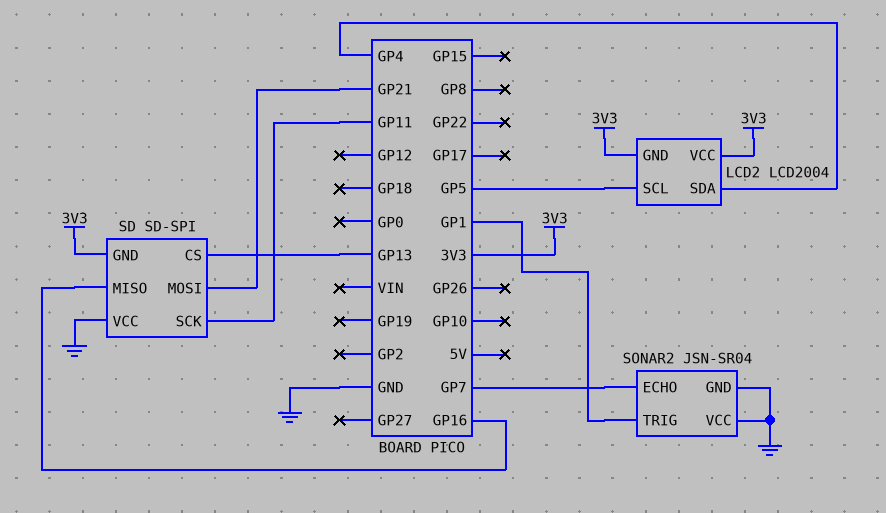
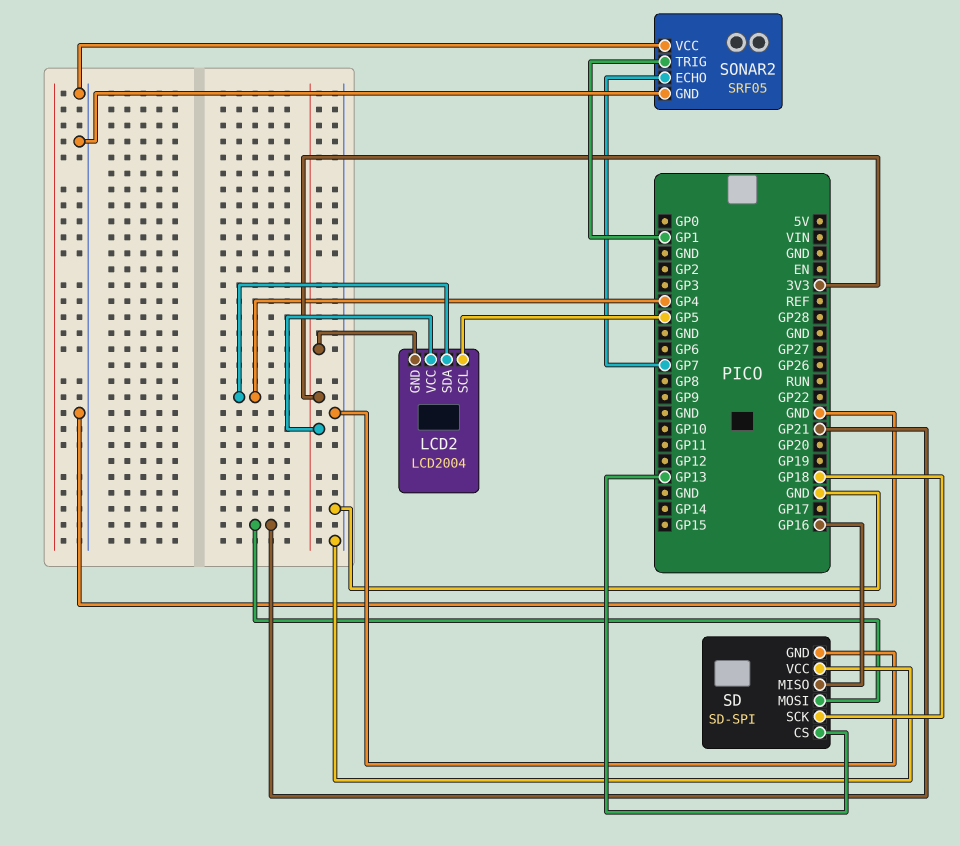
SD pin GND: 3V3 -> GND
SD pin SCK: GP11 -> GP18
SONAR2: JSN-SR04 -> SRF05

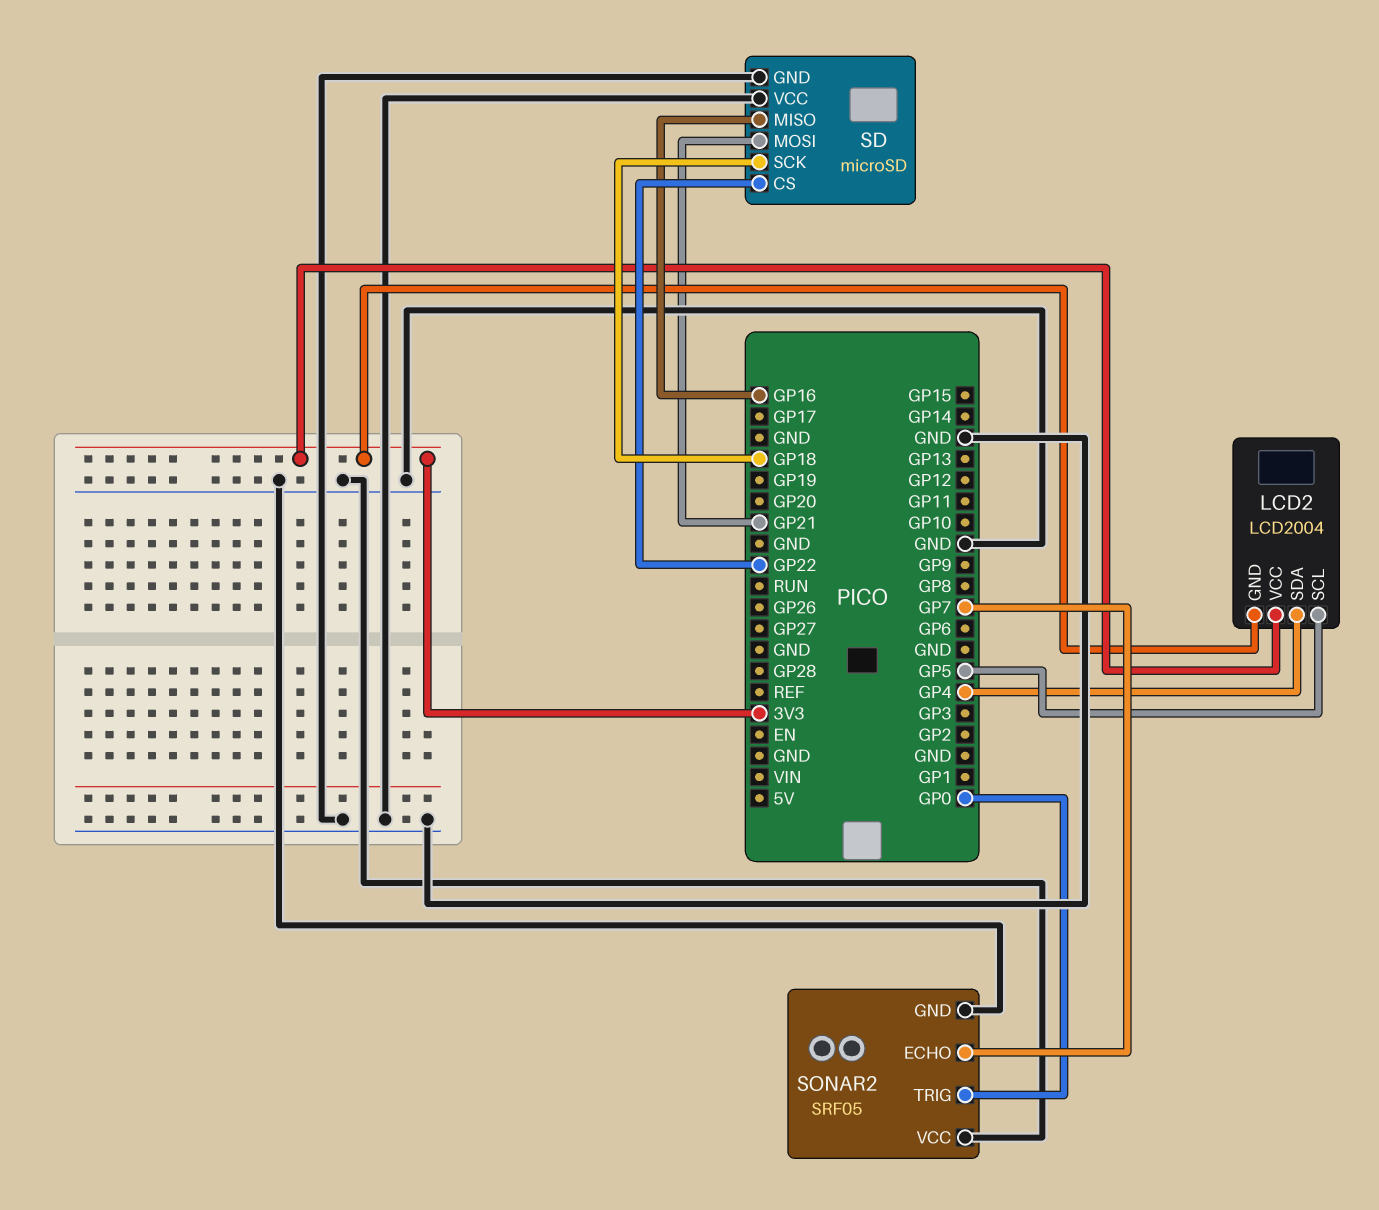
SD: SD-SPI -> microSD
SD pin CS: GP13 -> GP22
SONAR2 pin TRIG: GP1 -> GP0

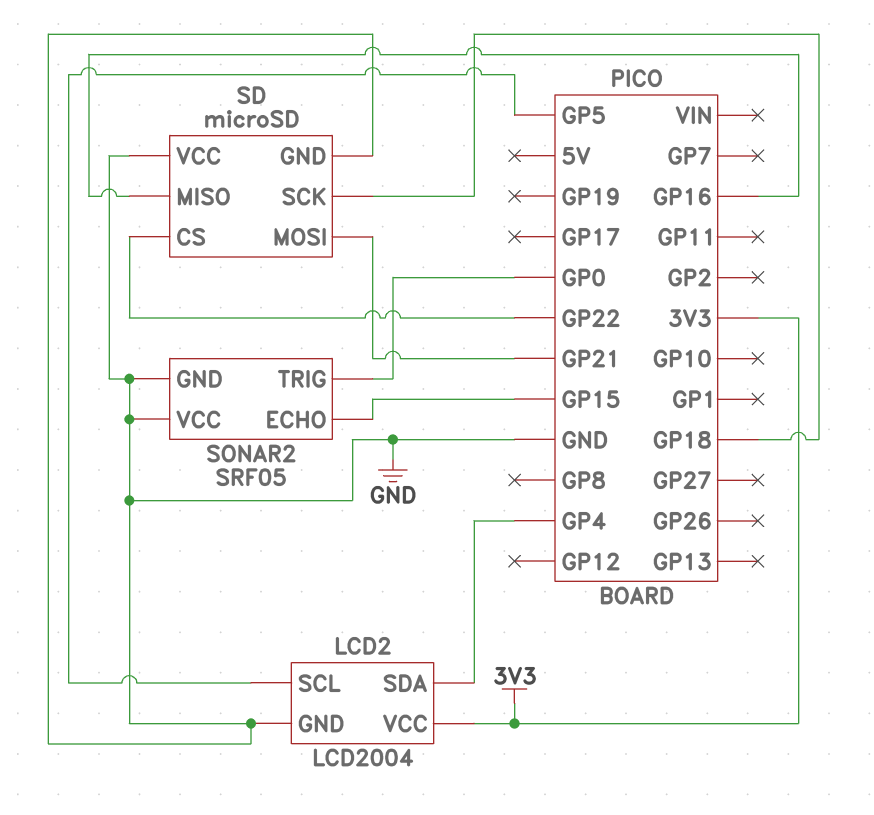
LCD2 pin GND: 3V3 -> GND
SONAR2 pin ECHO: GP7 -> GP15

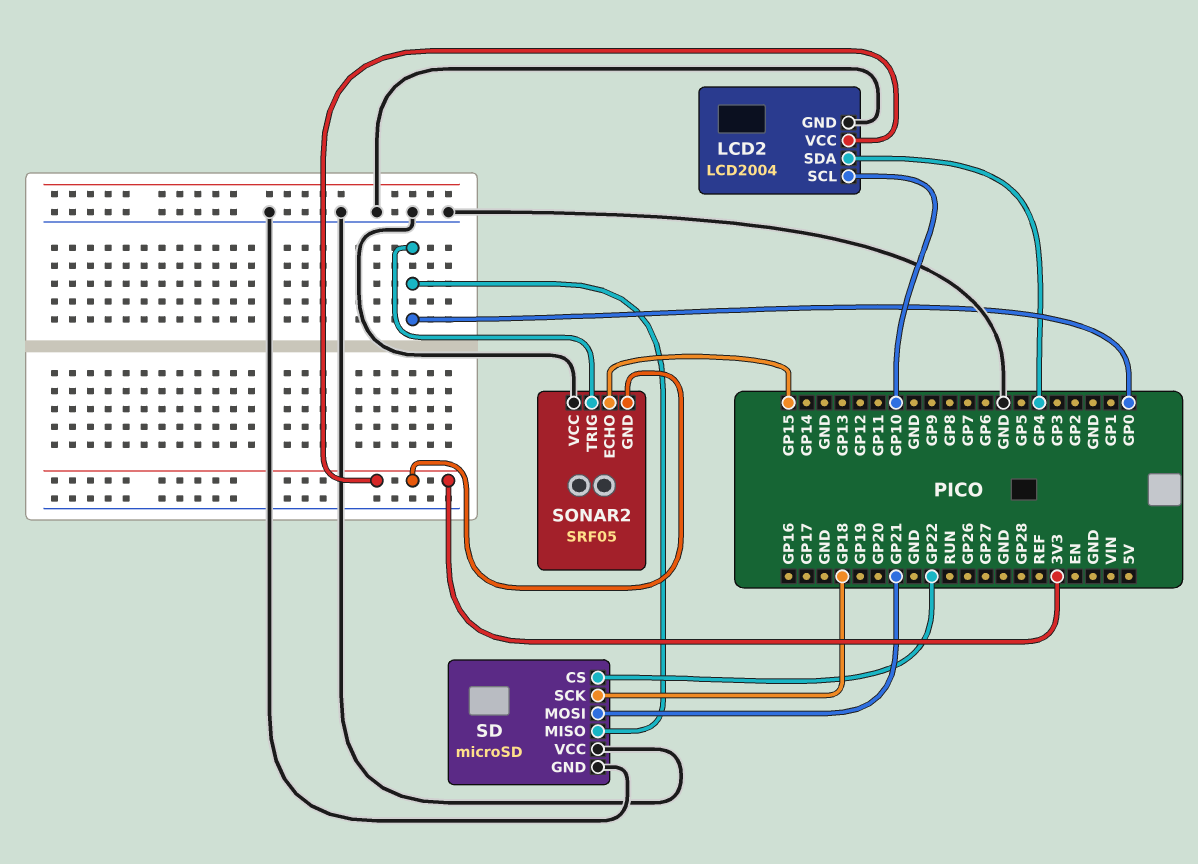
LCD2 pin SCL: GP5 -> GP10
SD pin MISO: GP16 -> GP0
SONAR2 pin GND: GND -> 3V3

